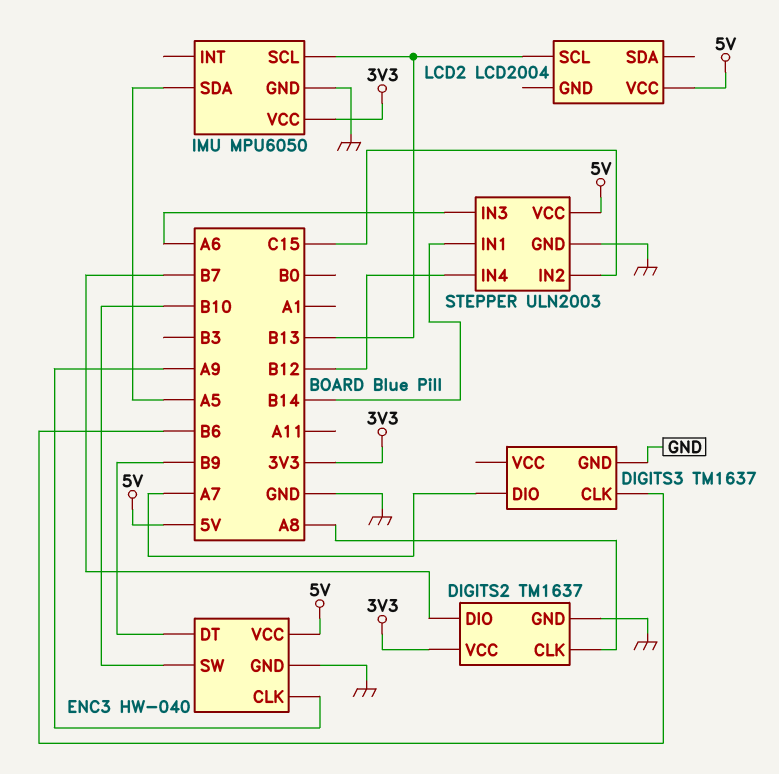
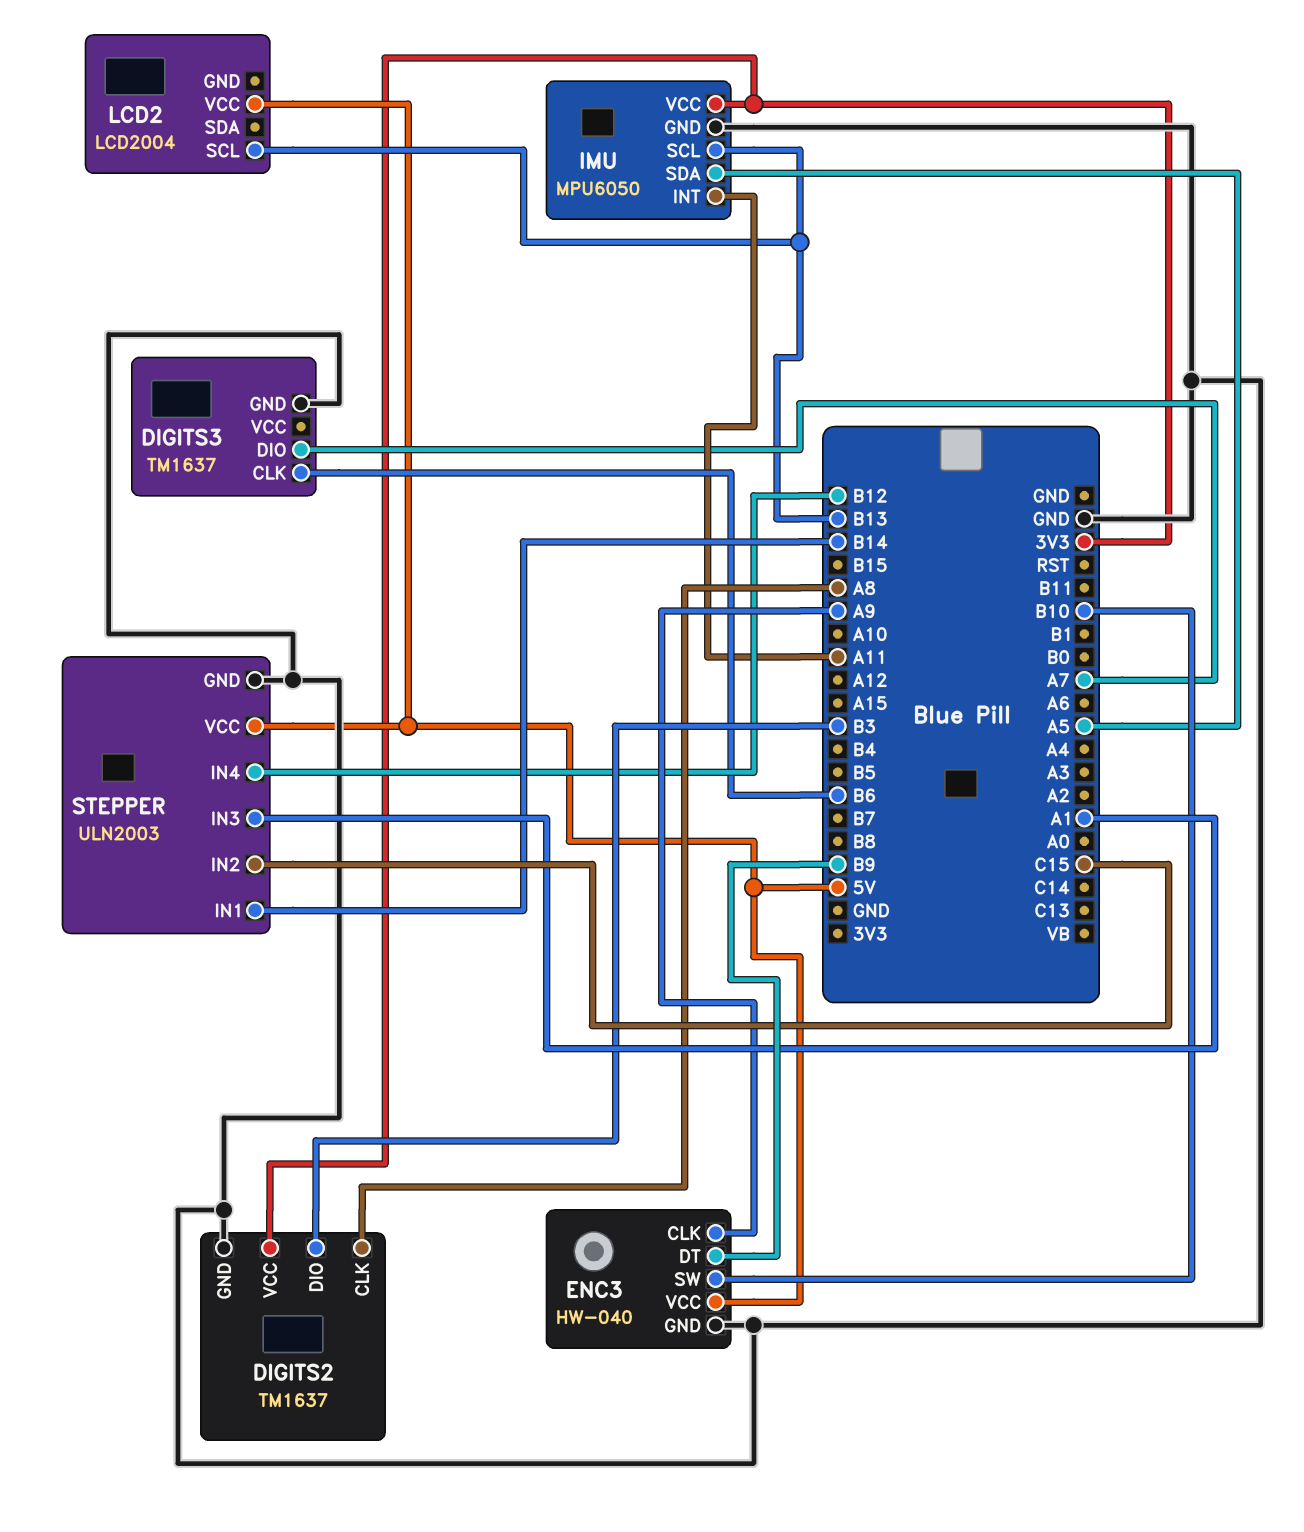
DIGITS2 pin DIO: B7 -> B3
IMU pin INT: none -> A11
STEPPER pin IN3: A6 -> A1

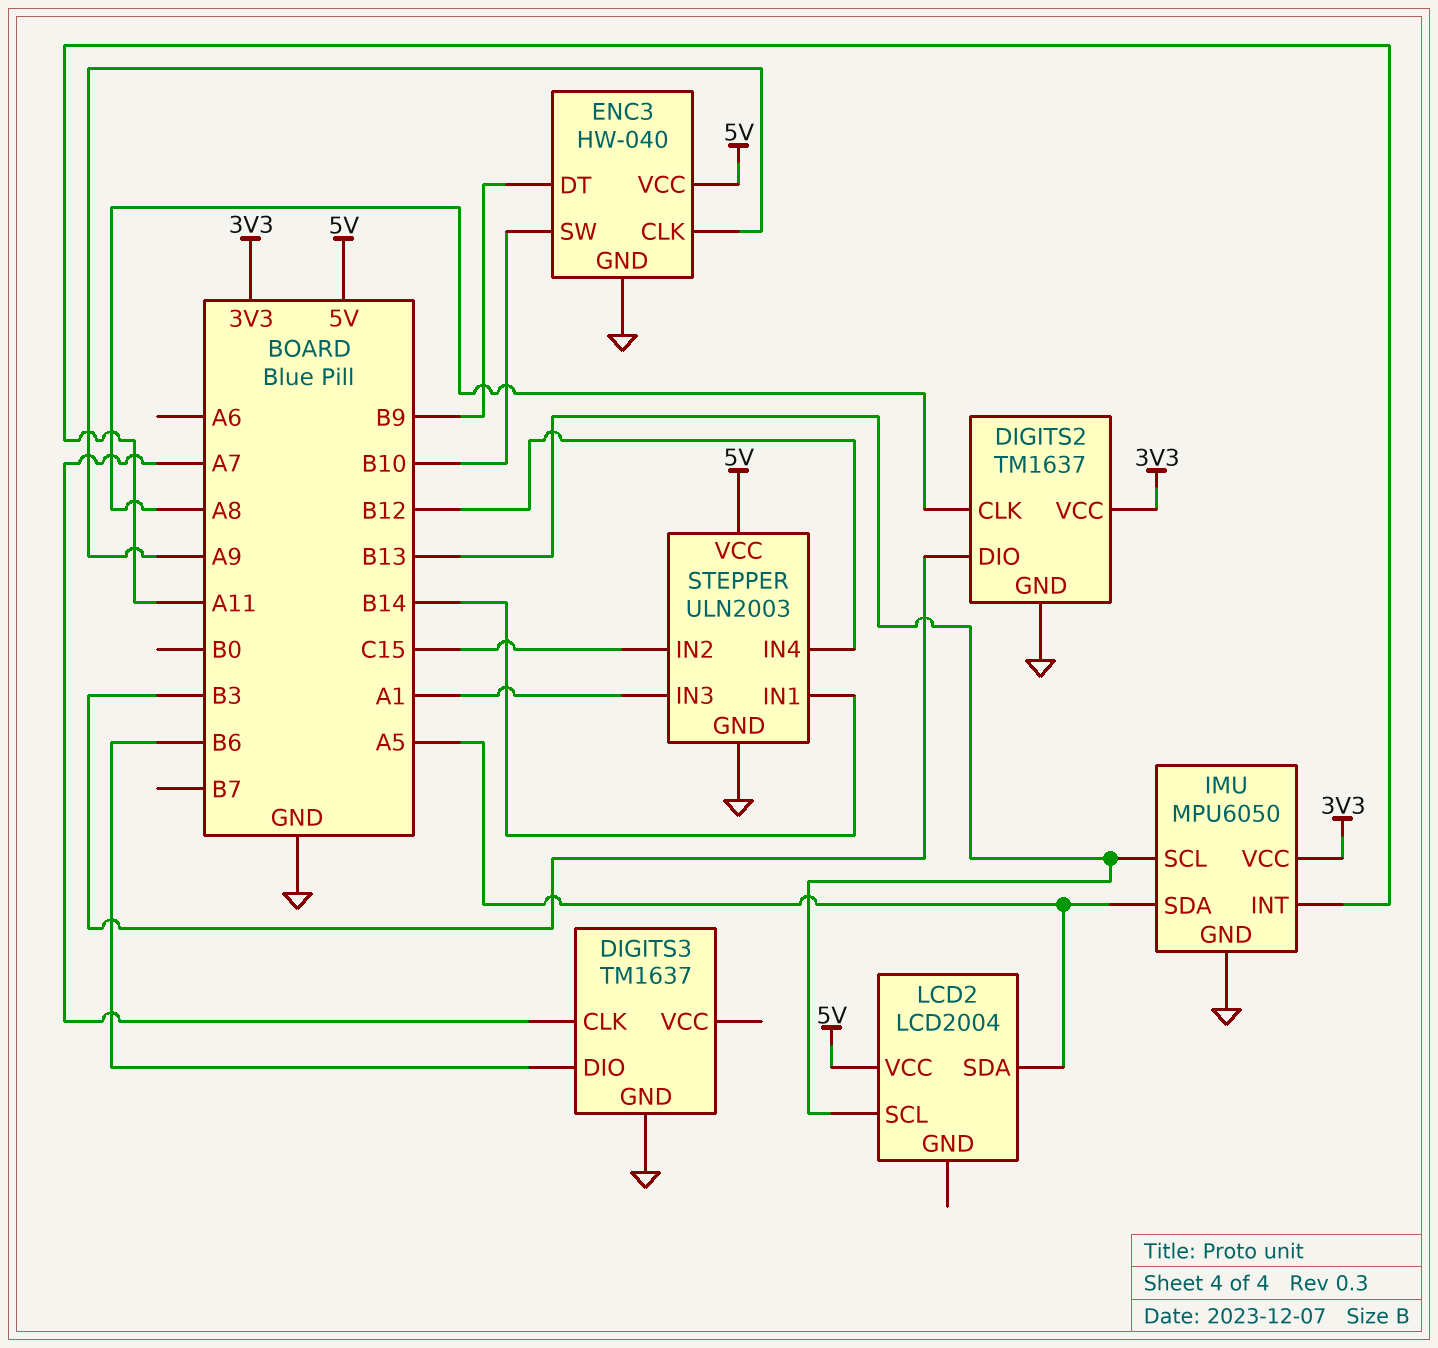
DIGITS3 pin CLK: B6 -> A7
DIGITS3 pin DIO: A7 -> B6
LCD2 pin SDA: none -> A5

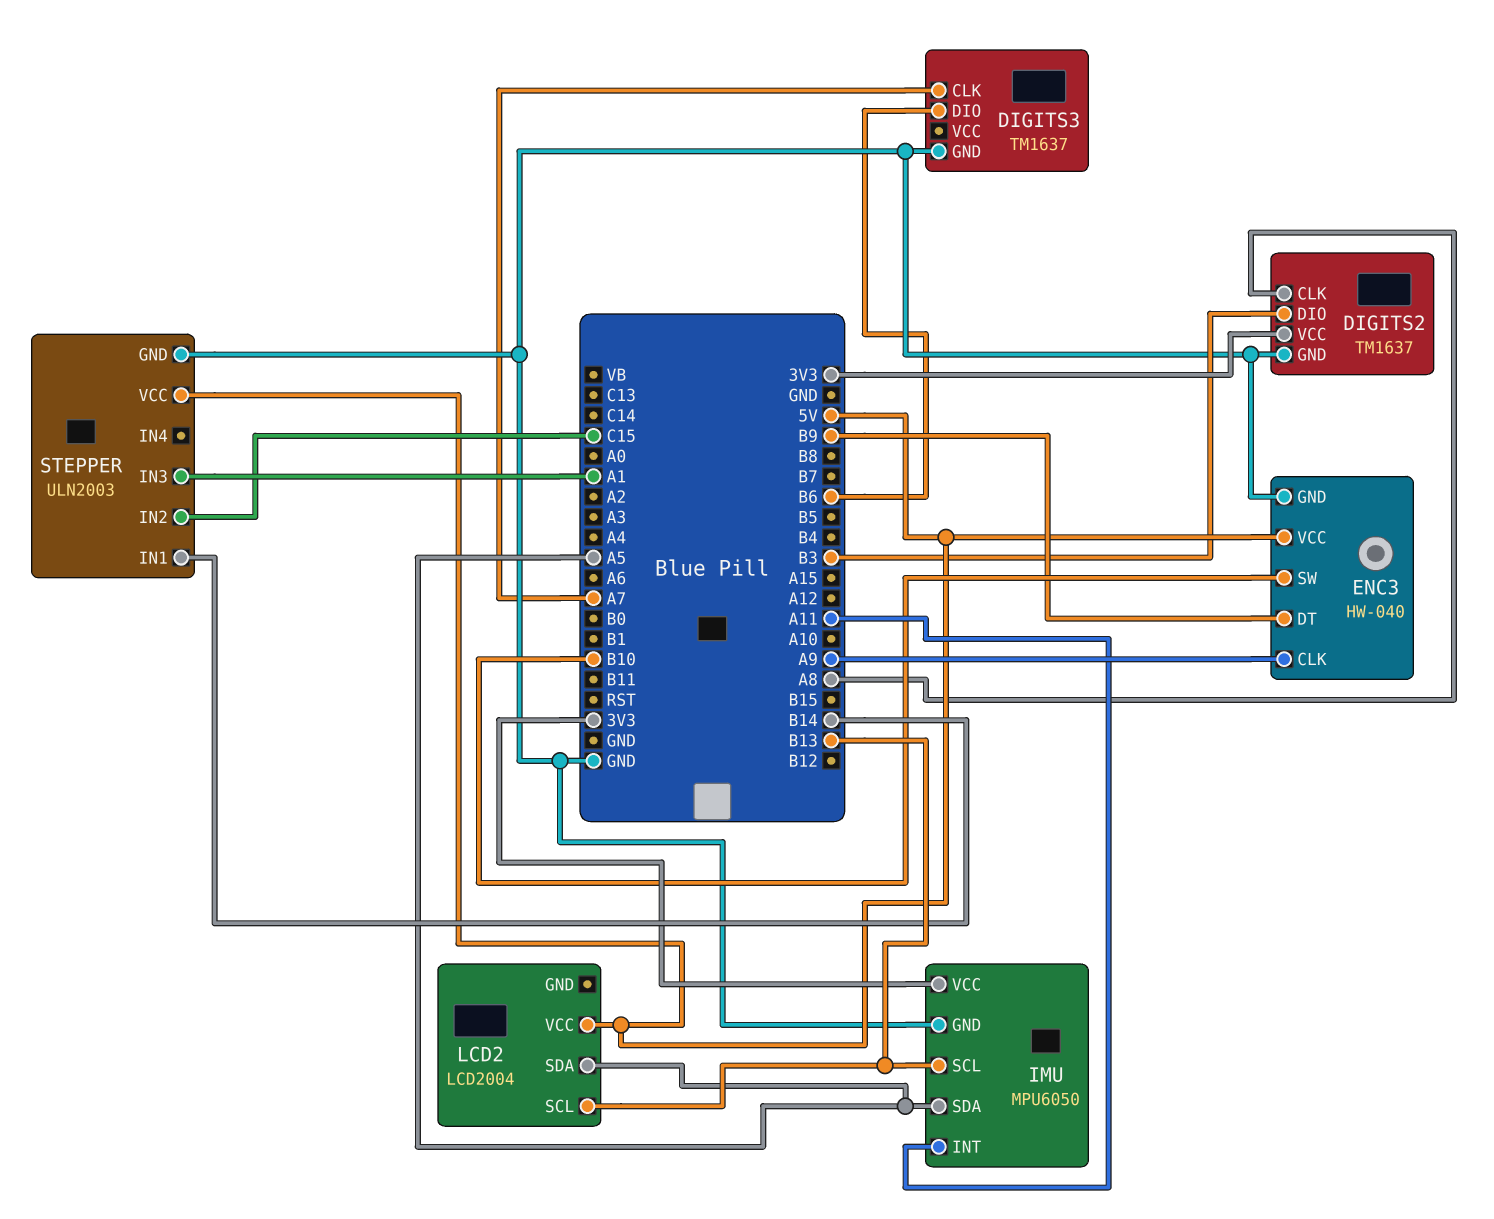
STEPPER pin IN4: B12 -> none

